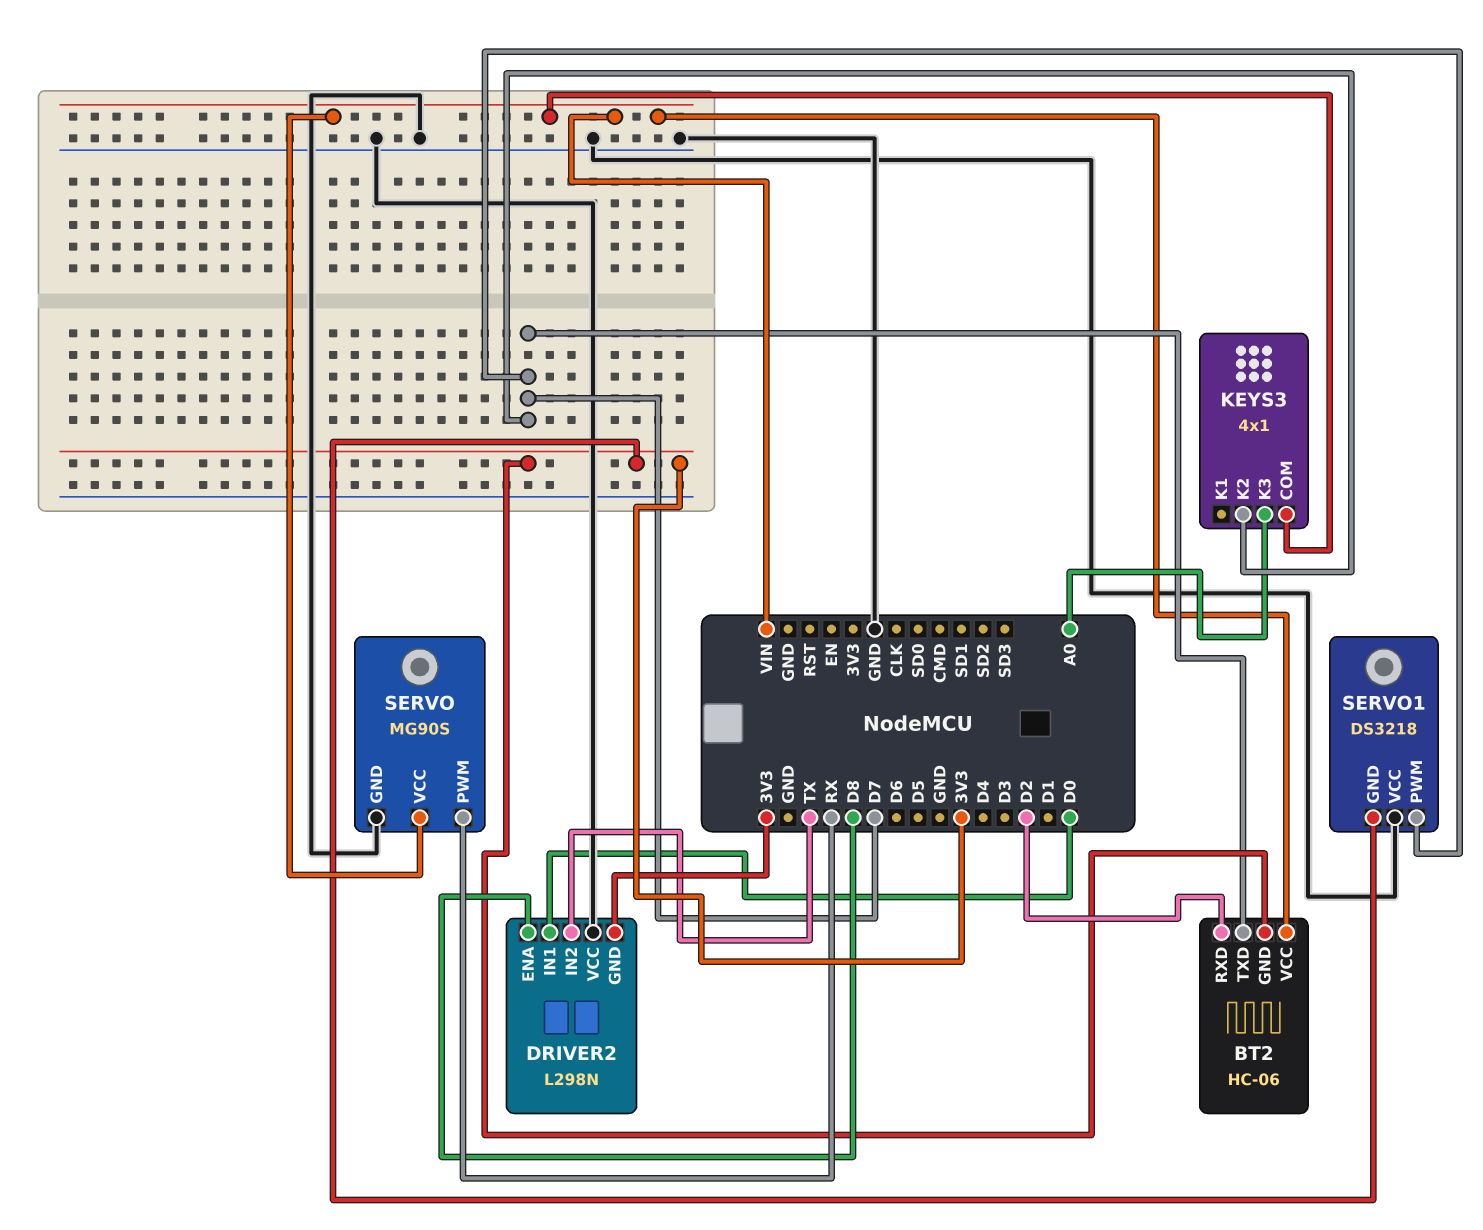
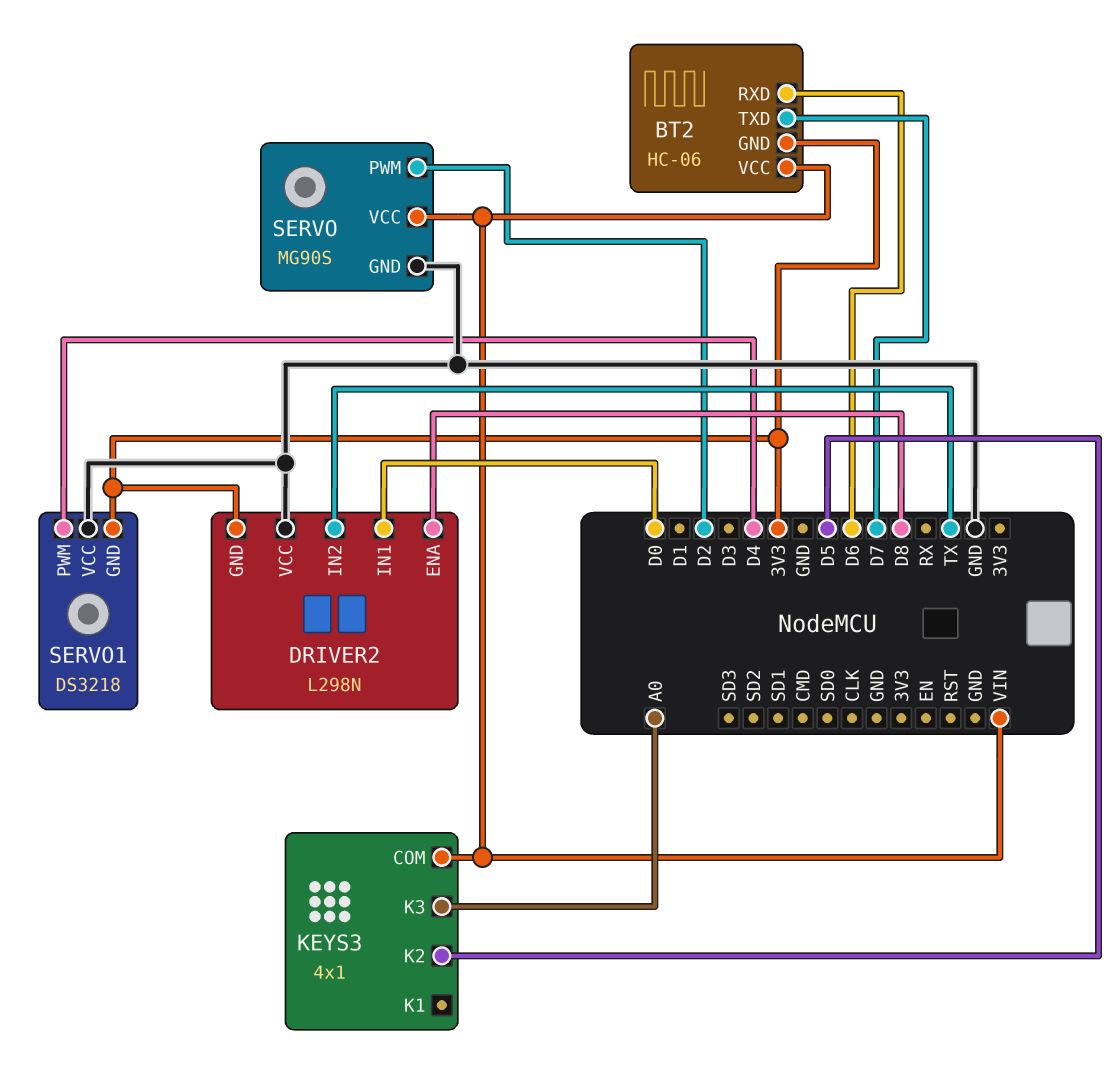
BT2 pin RXD: D2 -> D6
KEYS3 pin K2: D7 -> D5
SERVO pin PWM: RX -> D2
SERVO1 pin PWM: D7 -> D4

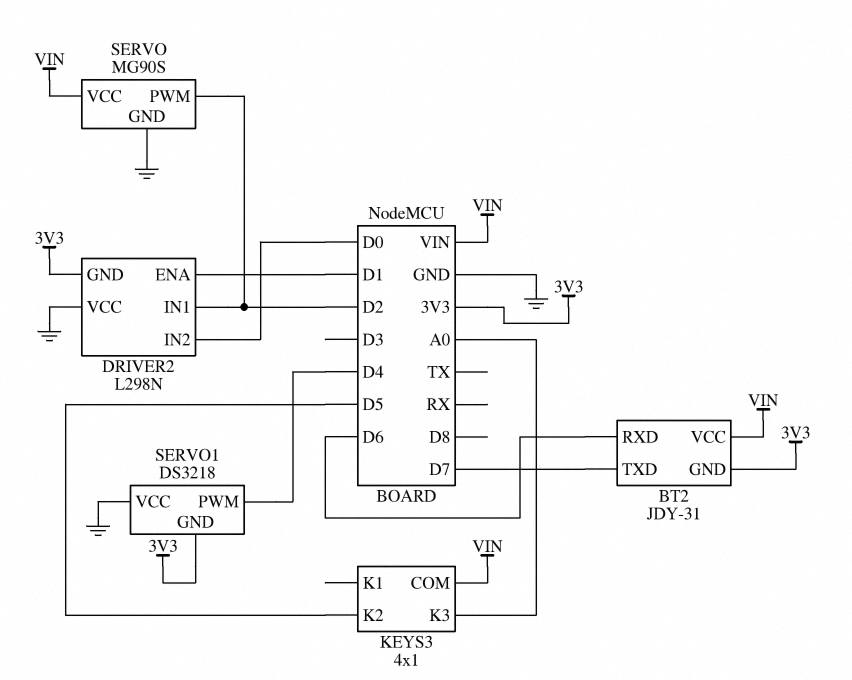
BT2: HC-06 -> JDY-31
DRIVER2 pin ENA: D8 -> D1
DRIVER2 pin IN1: D0 -> D2
DRIVER2 pin IN2: TX -> D0

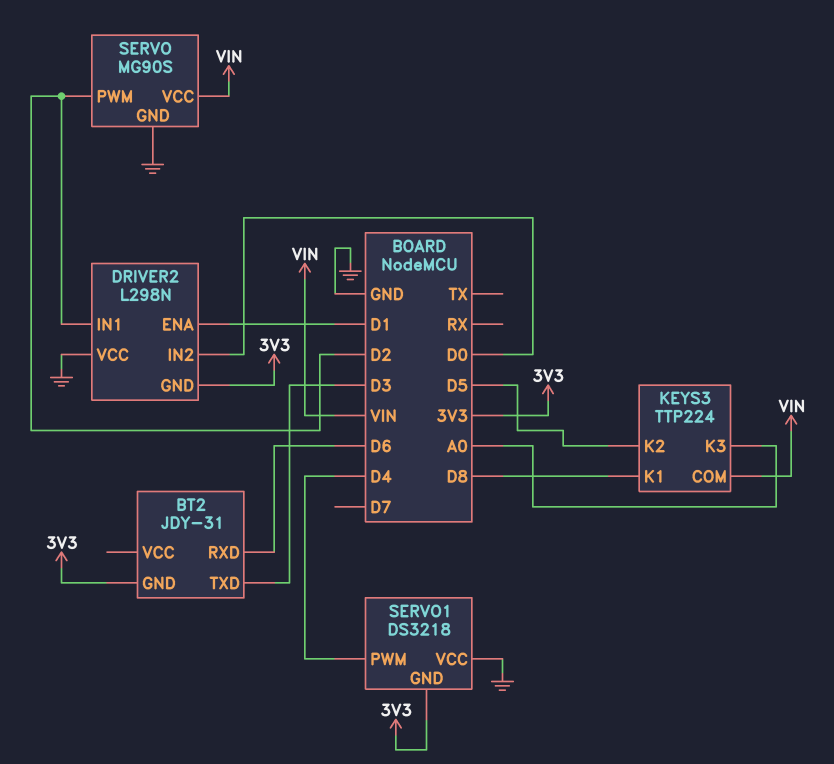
BT2 pin TXD: D7 -> D3
BT2 pin VCC: VIN -> none
KEYS3: 4x1 -> TTP224
KEYS3 pin K1: none -> D8

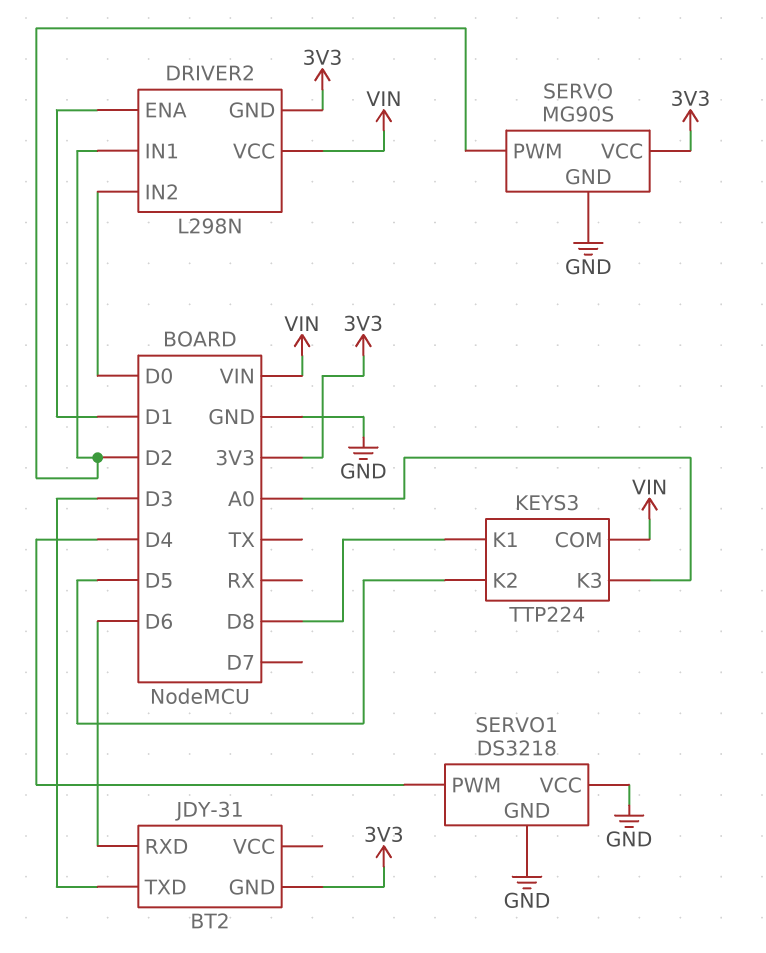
DRIVER2 pin VCC: GND -> VIN
SERVO pin VCC: VIN -> 3V3
SERVO1 pin GND: 3V3 -> GND

